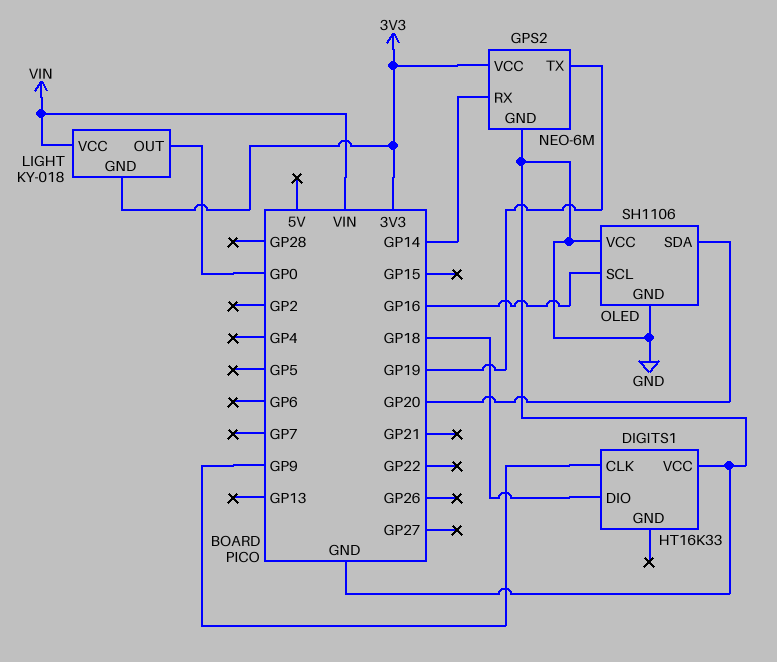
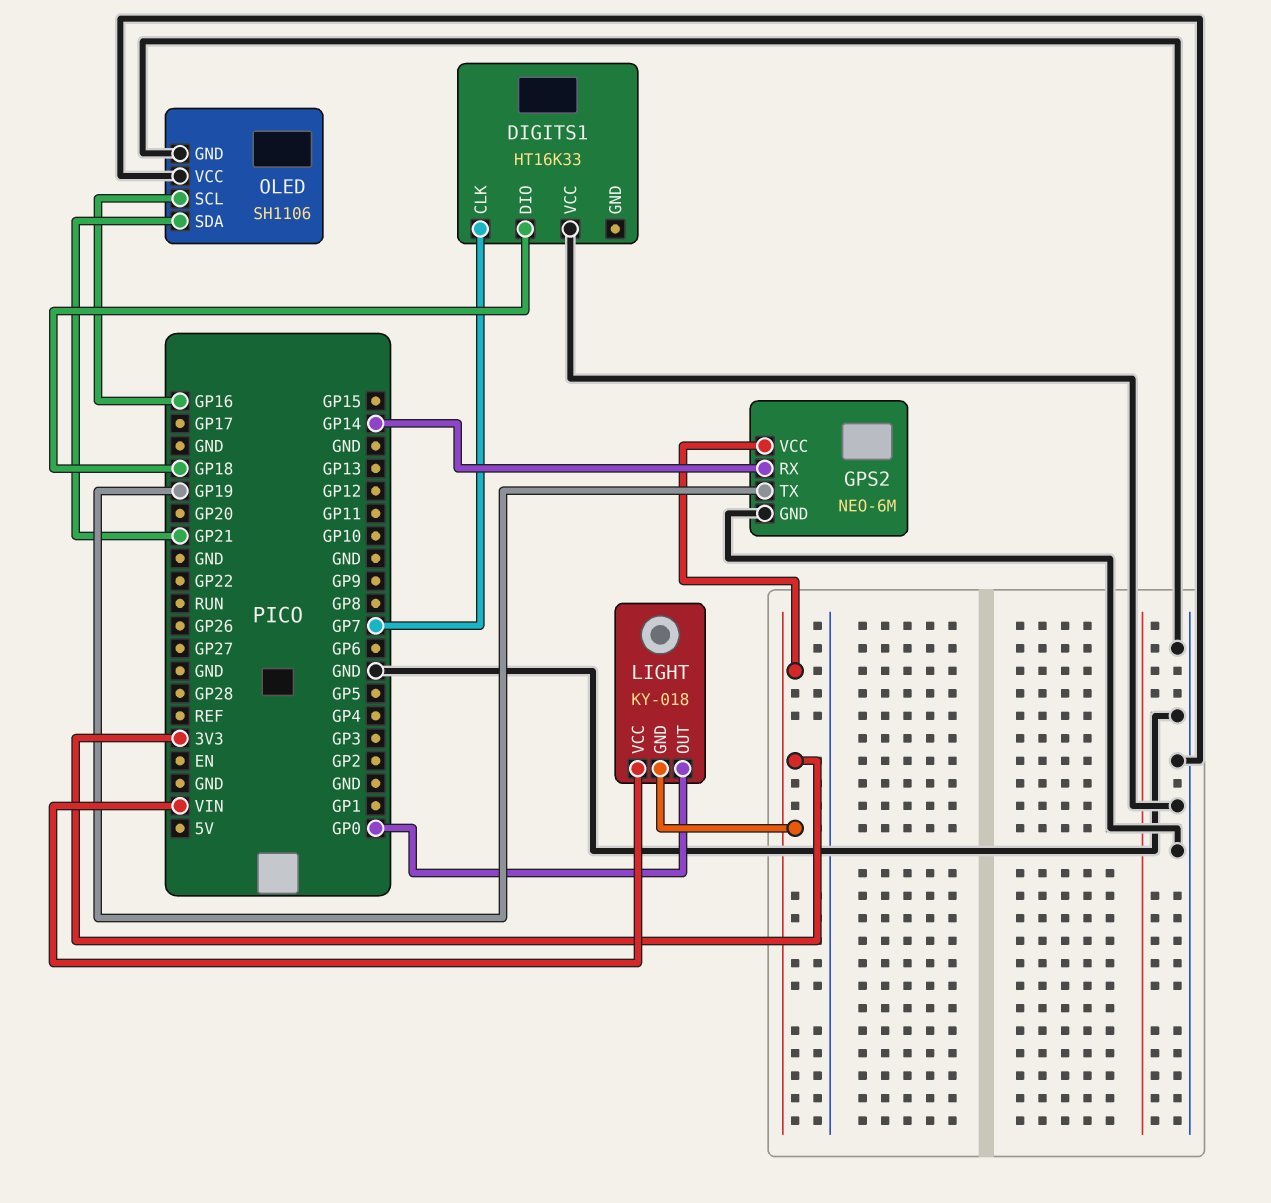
DIGITS1 pin CLK: GP9 -> GP7
OLED pin SDA: GP20 -> GP21

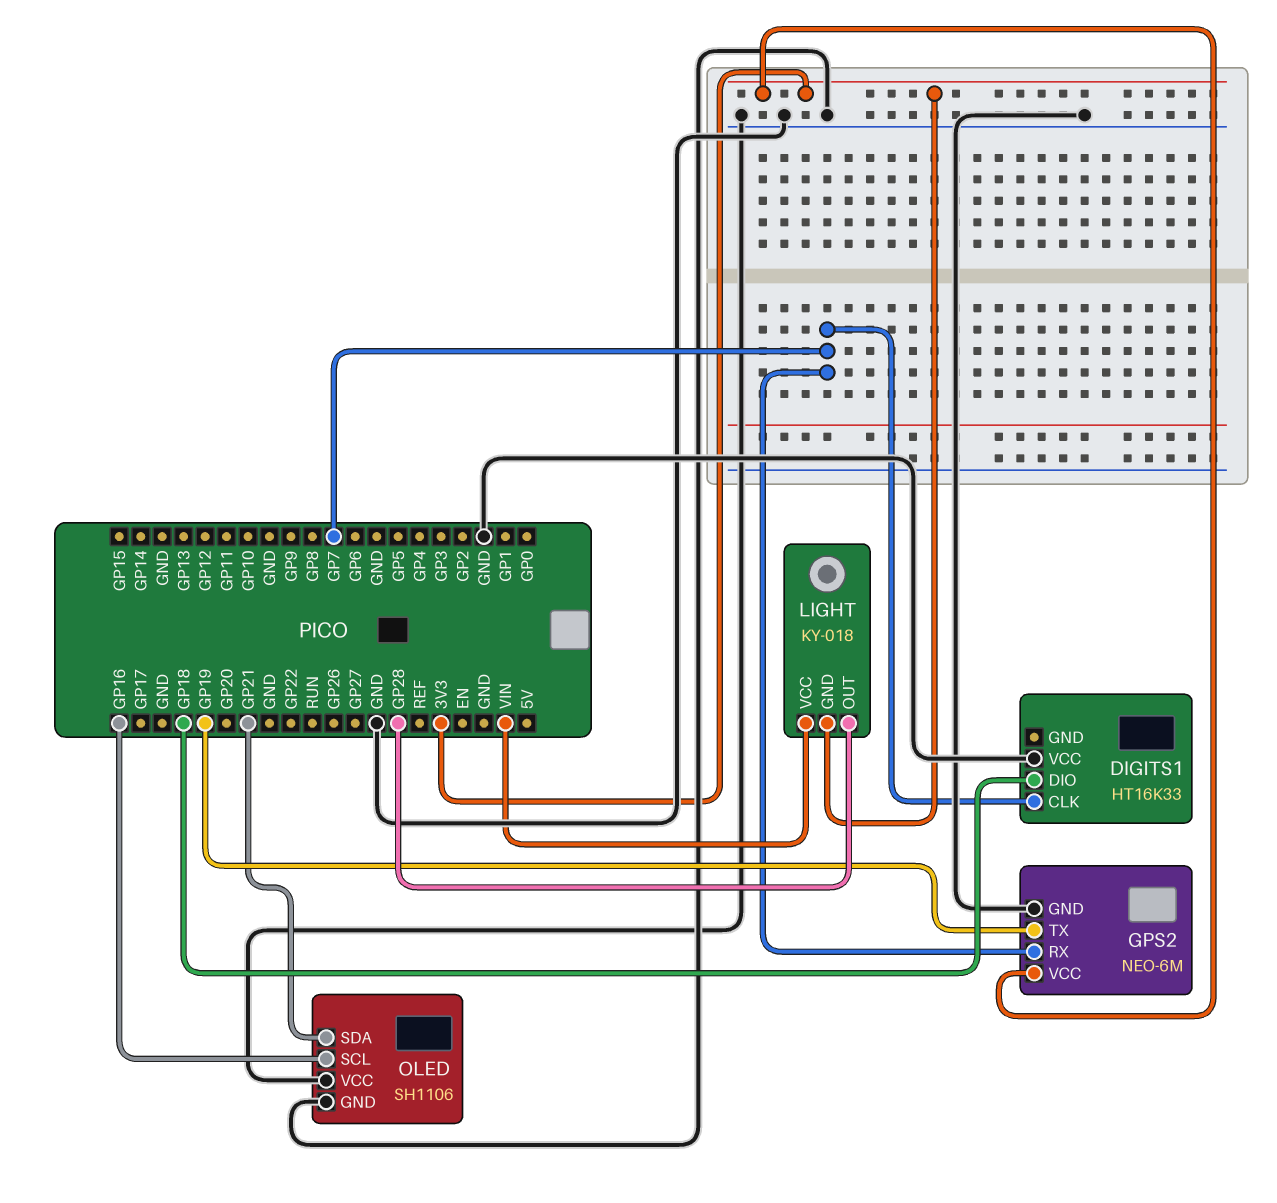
GPS2 pin RX: GP14 -> GP7
LIGHT pin OUT: GP0 -> GP28

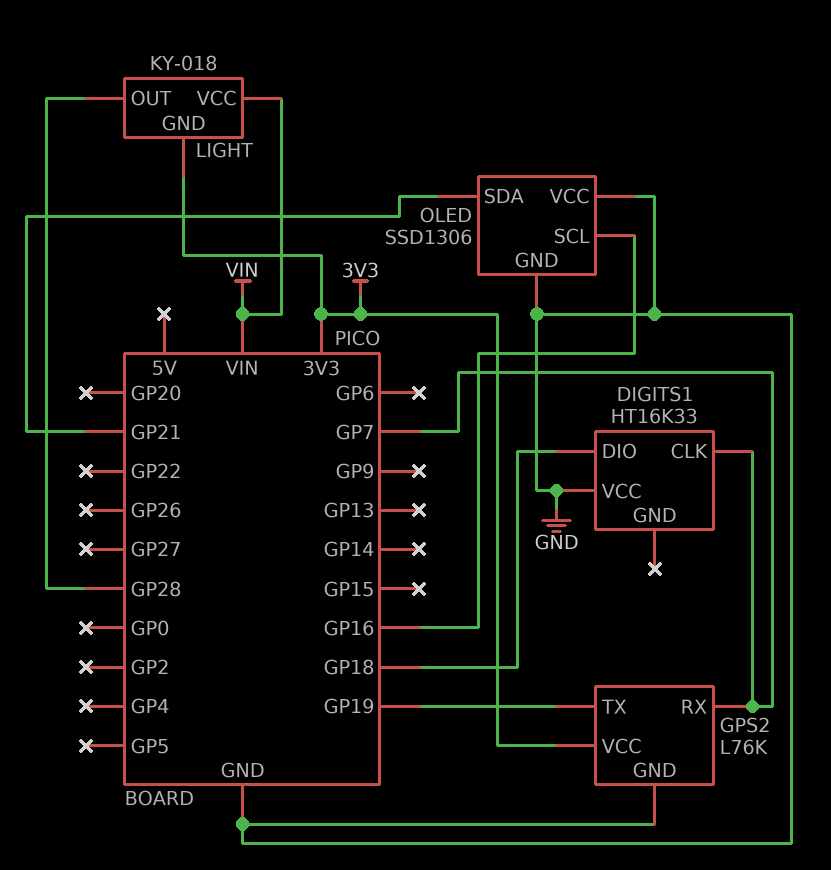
GPS2: NEO-6M -> L76K
OLED: SH1106 -> SSD1306

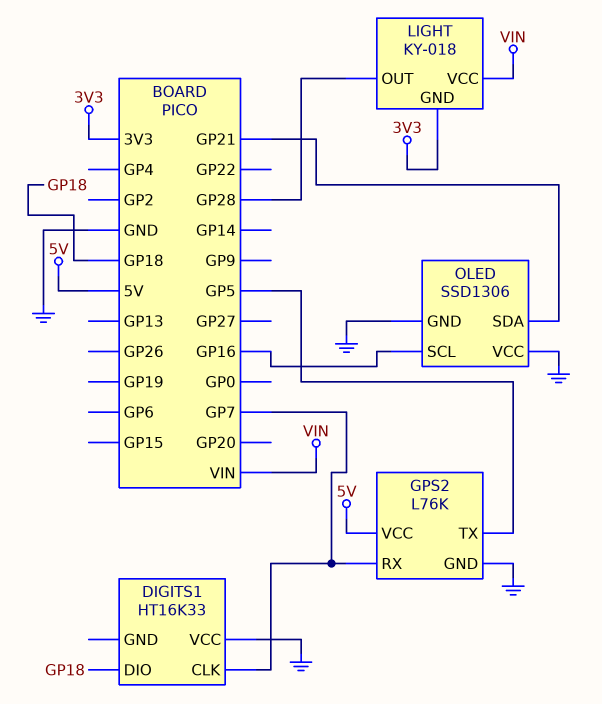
GPS2 pin TX: GP19 -> GP5
GPS2 pin VCC: 3V3 -> 5V

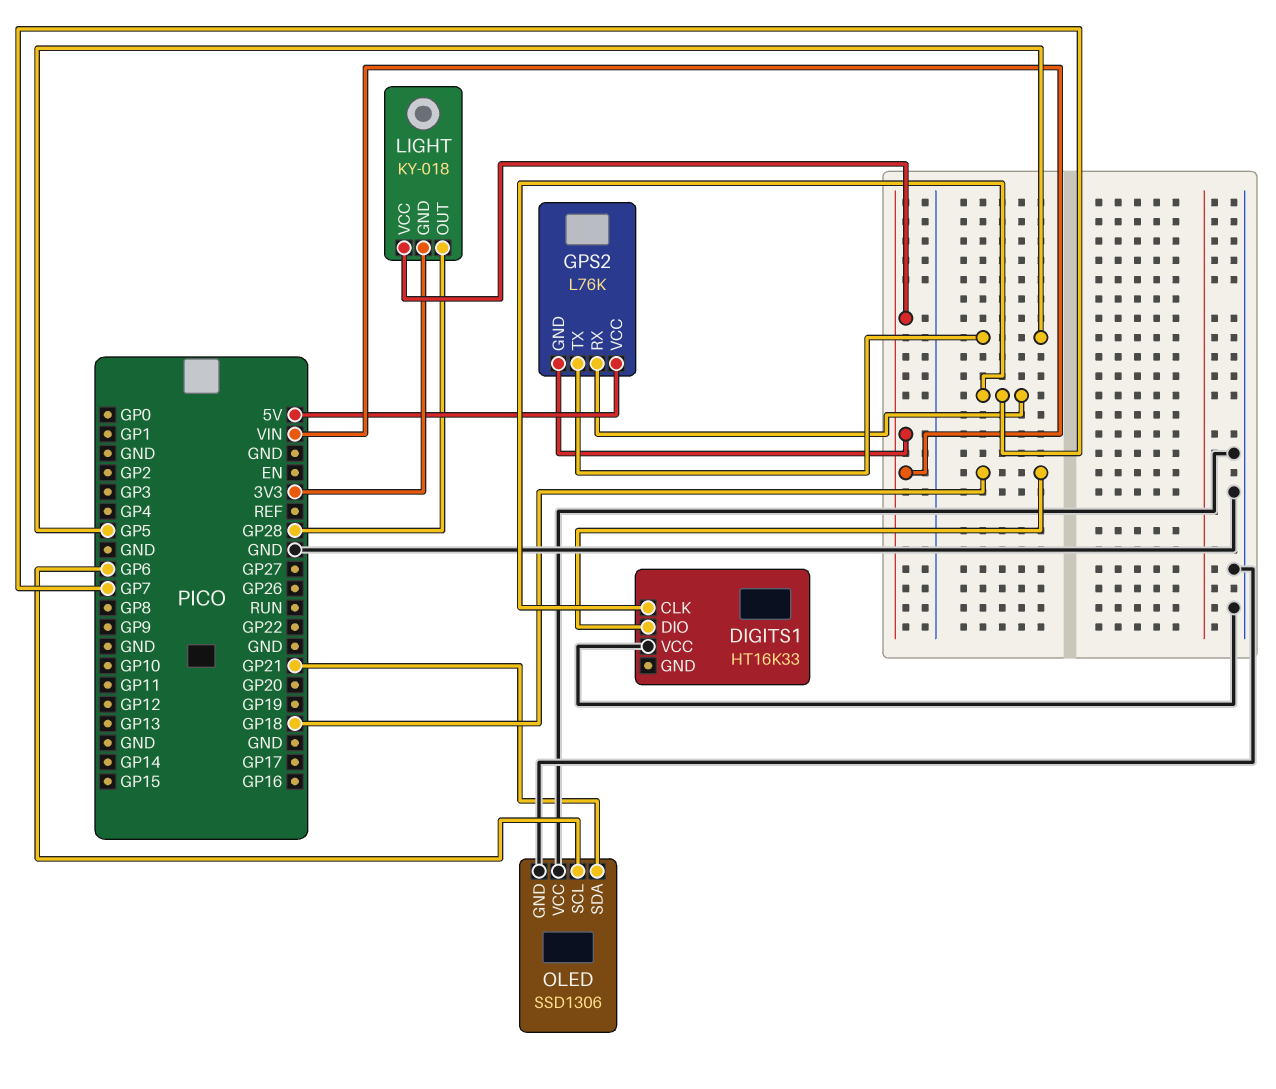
GPS2 pin GND: GND -> VIN
OLED pin SCL: GP16 -> GP6

